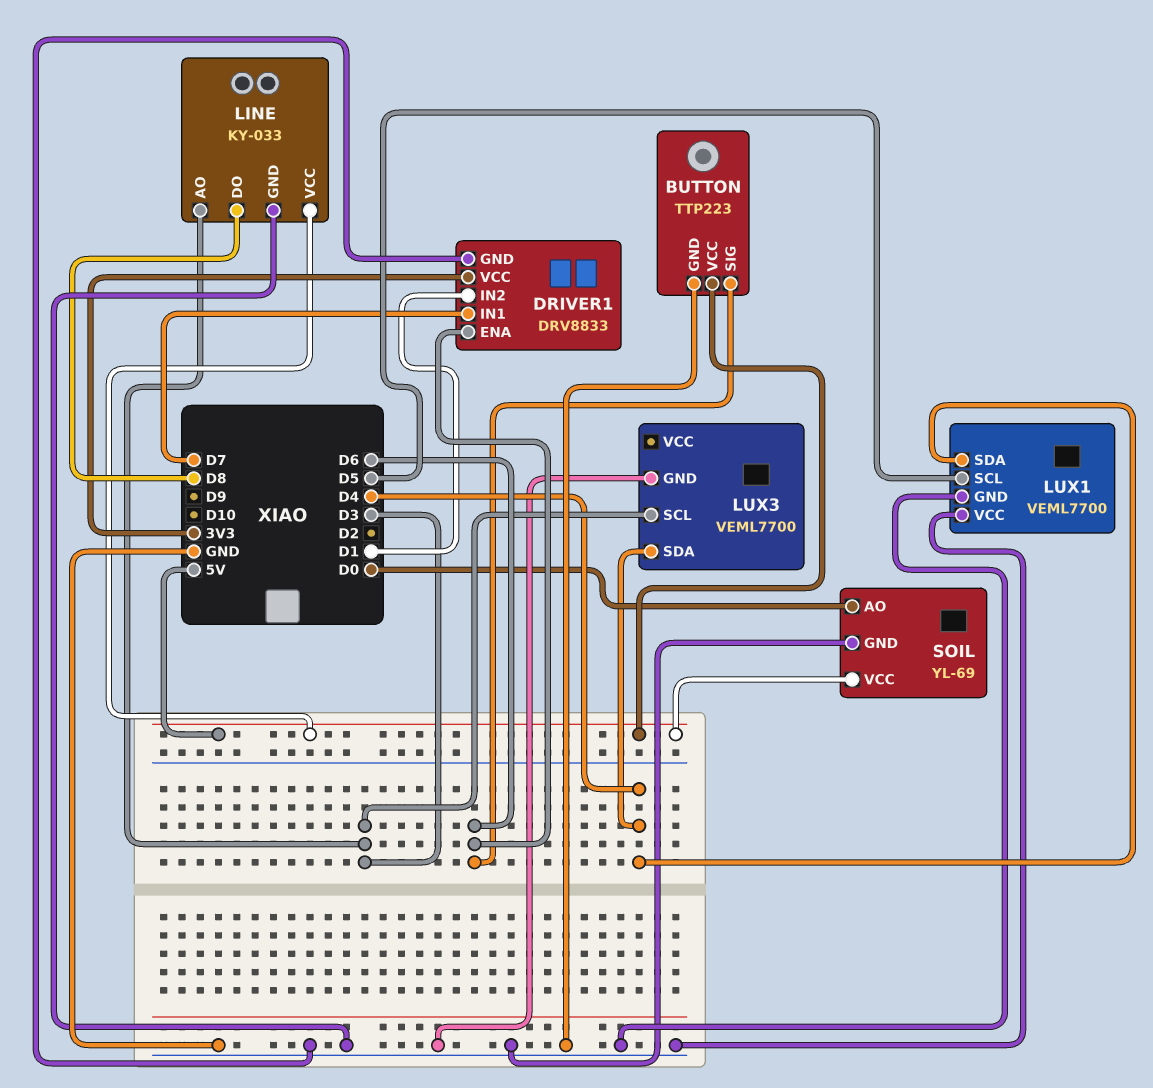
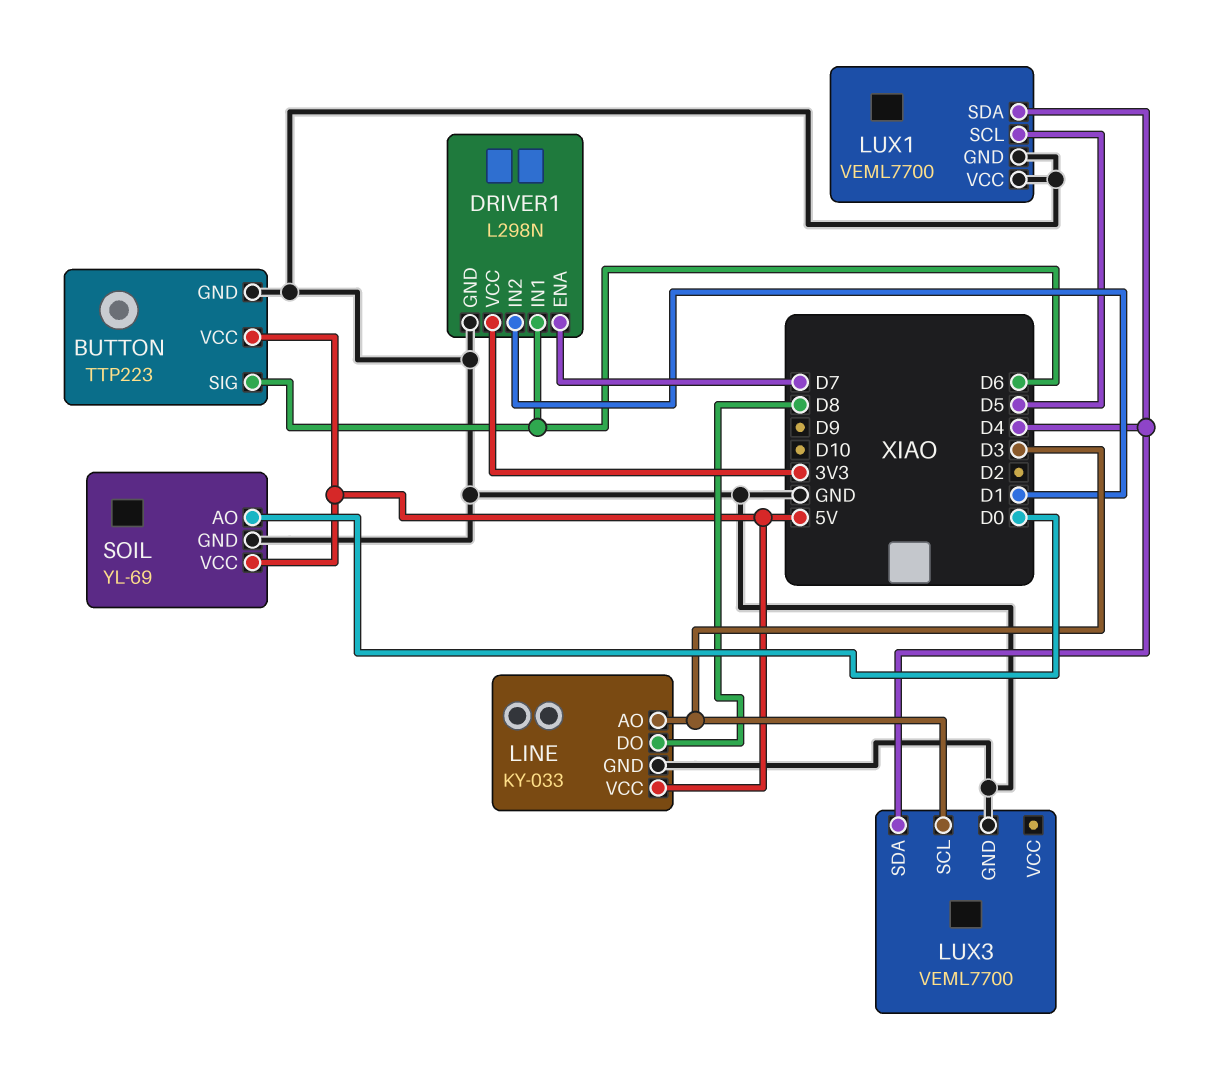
DRIVER1: DRV8833 -> L298N
DRIVER1 pin ENA: D6 -> D7
DRIVER1 pin IN1: D7 -> D6

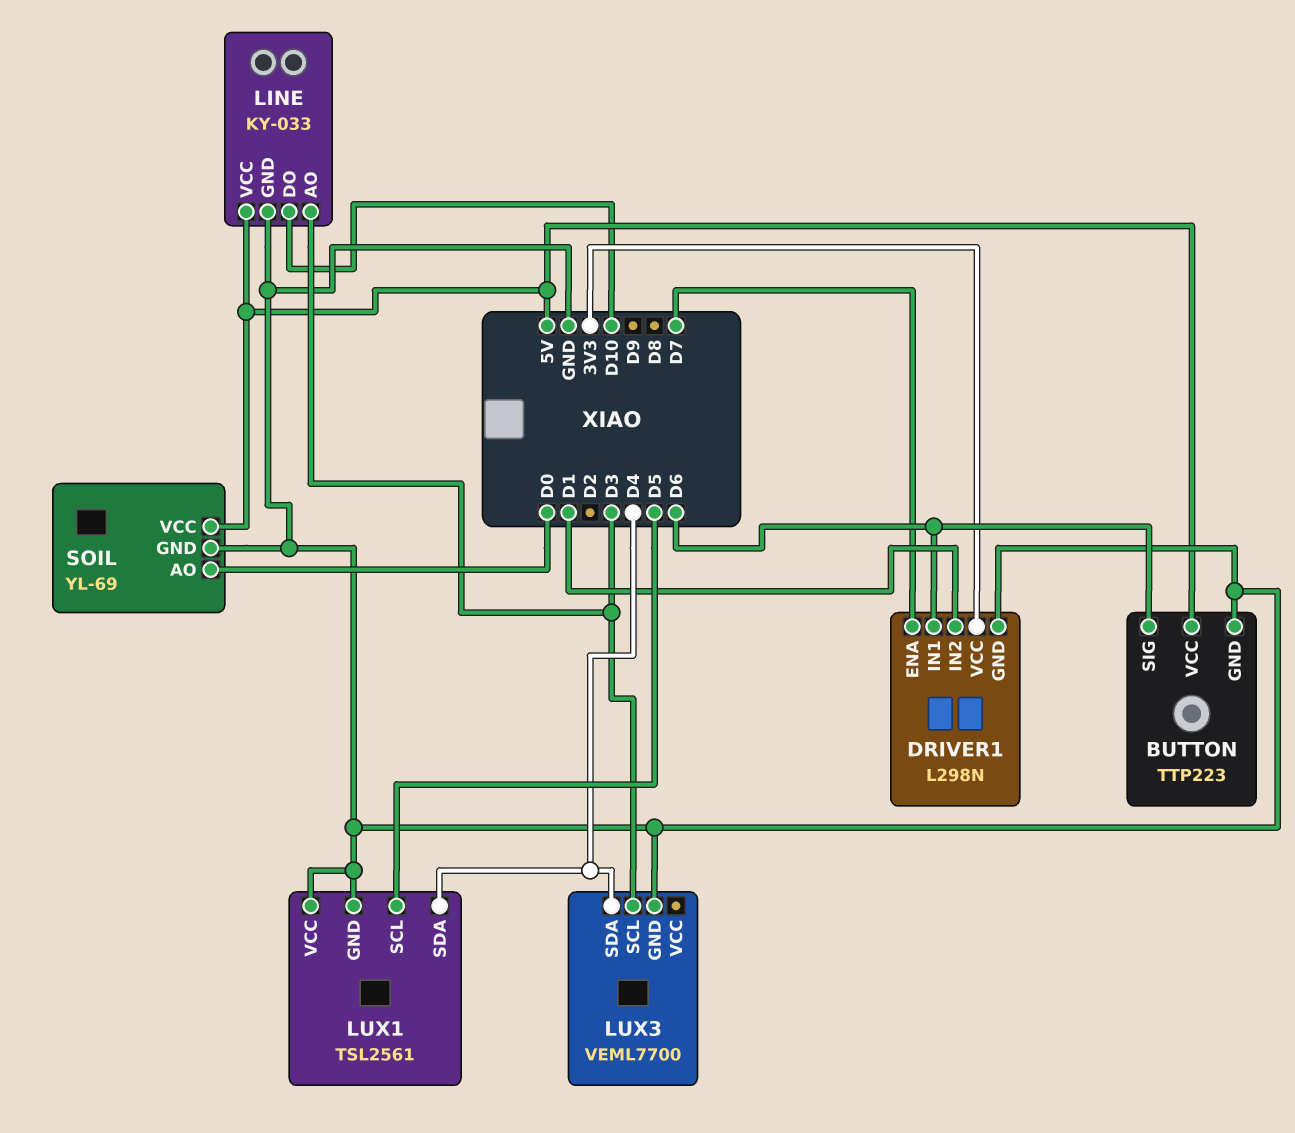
LINE pin DO: D8 -> D10
LUX1: VEML7700 -> TSL2561

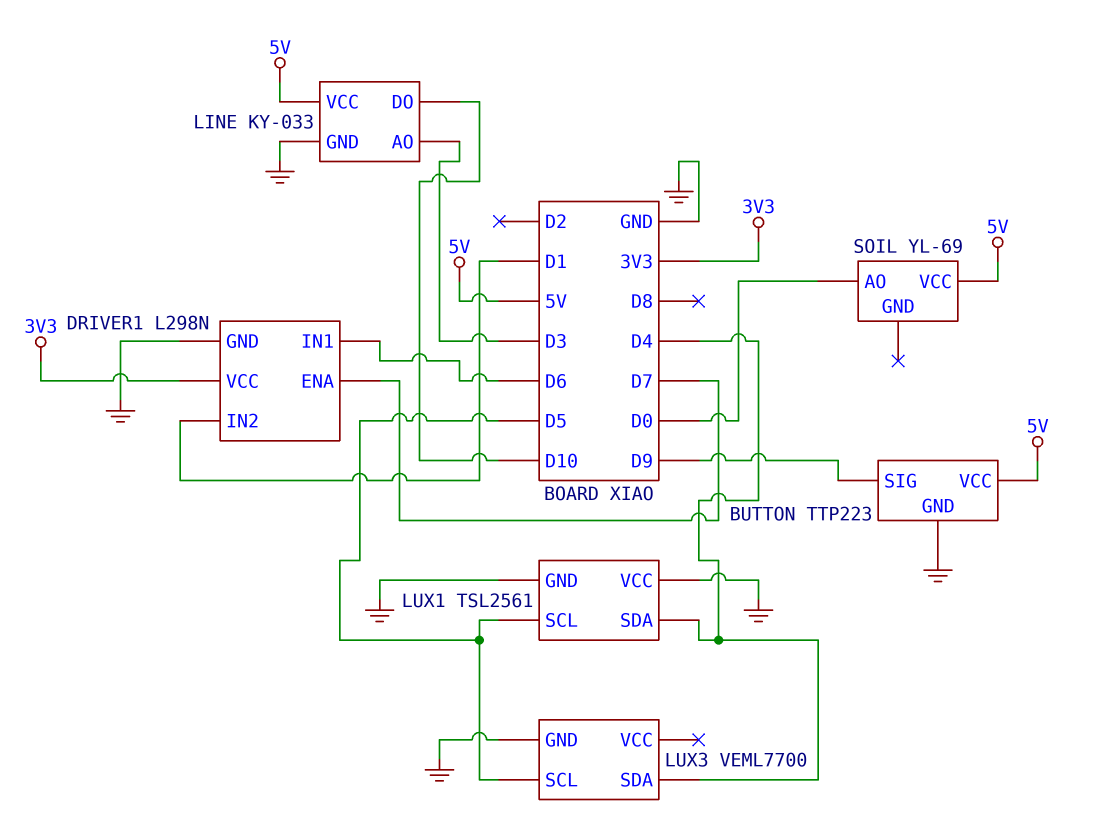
BUTTON pin SIG: D6 -> D9
LUX3 pin SCL: D3 -> D5
SOIL pin GND: GND -> none

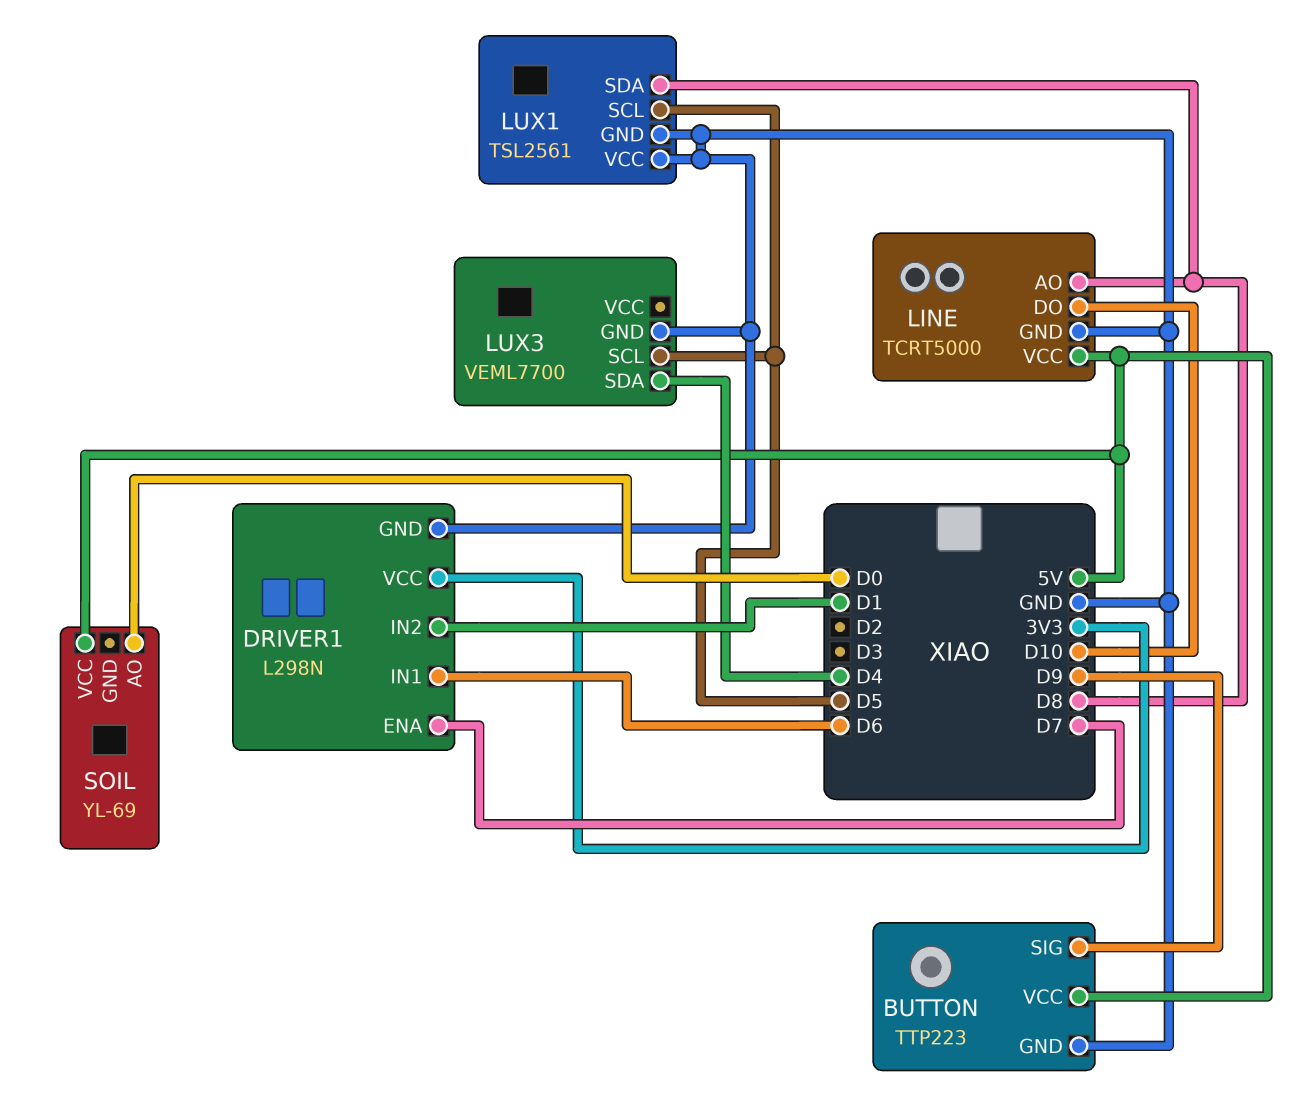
LINE: KY-033 -> TCRT5000
LINE pin AO: D3 -> D8
LUX1 pin SDA: D4 -> D8

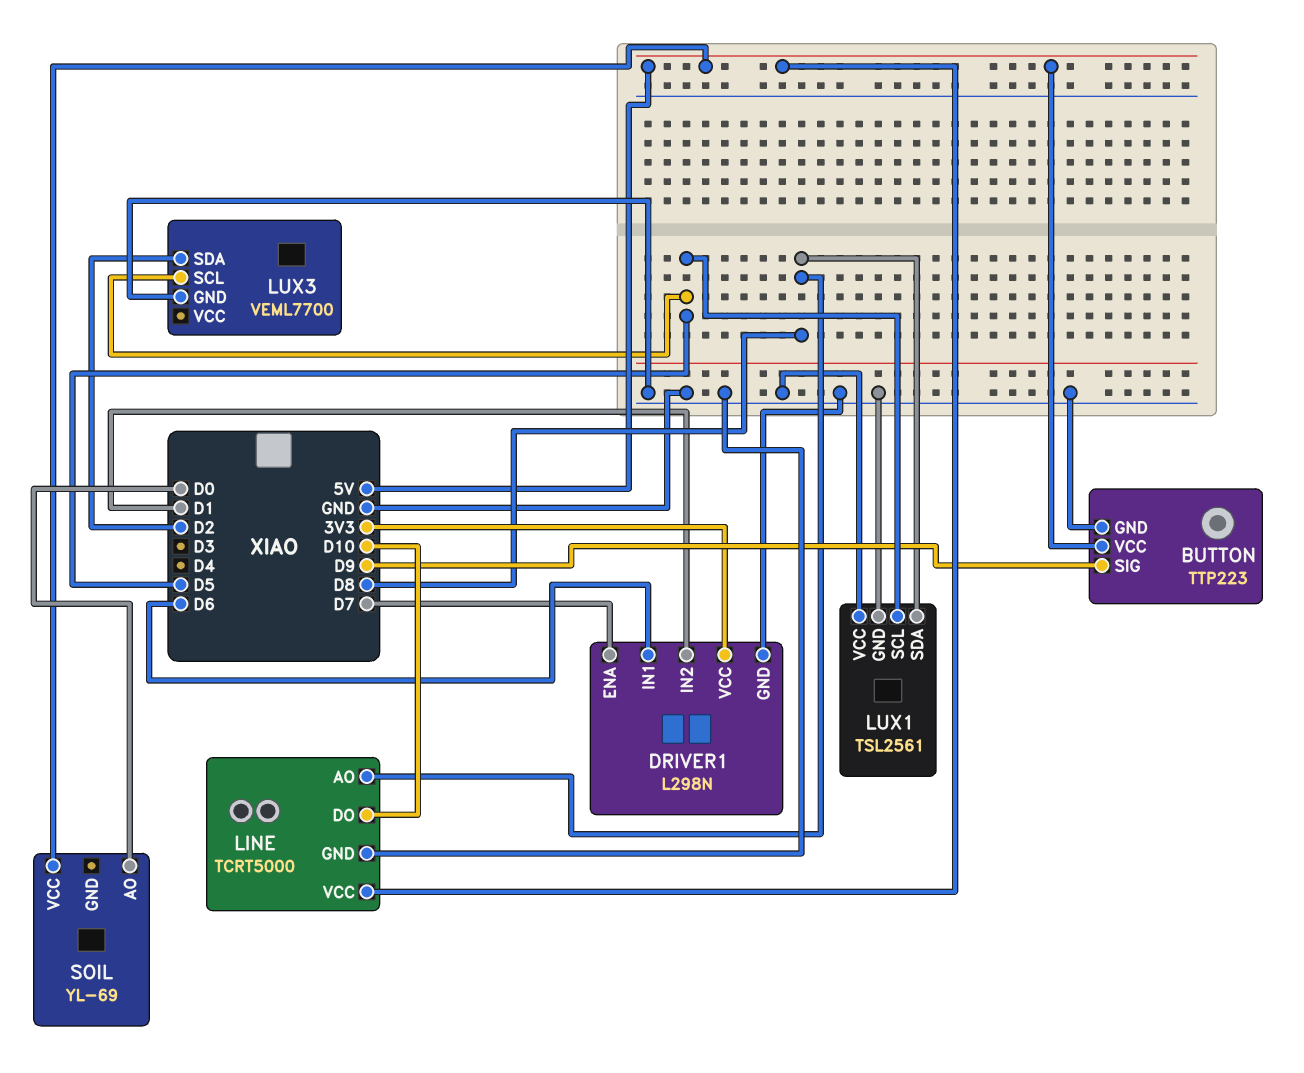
LUX3 pin SDA: D4 -> D2

